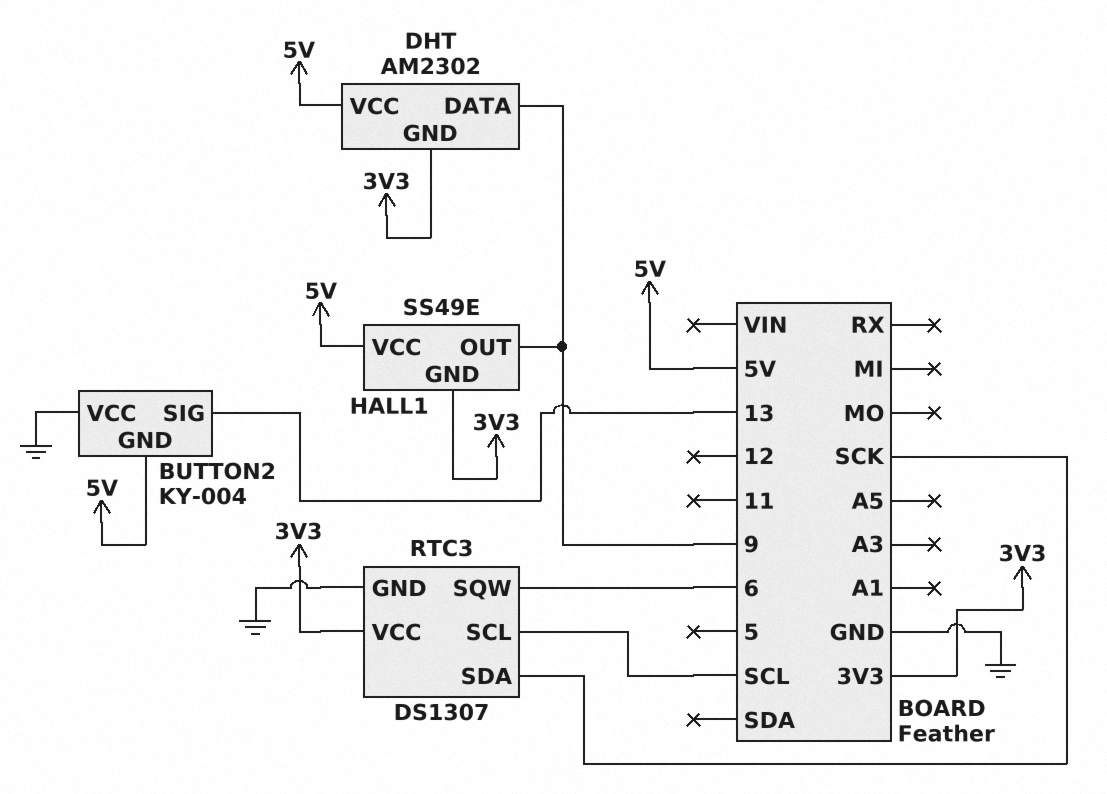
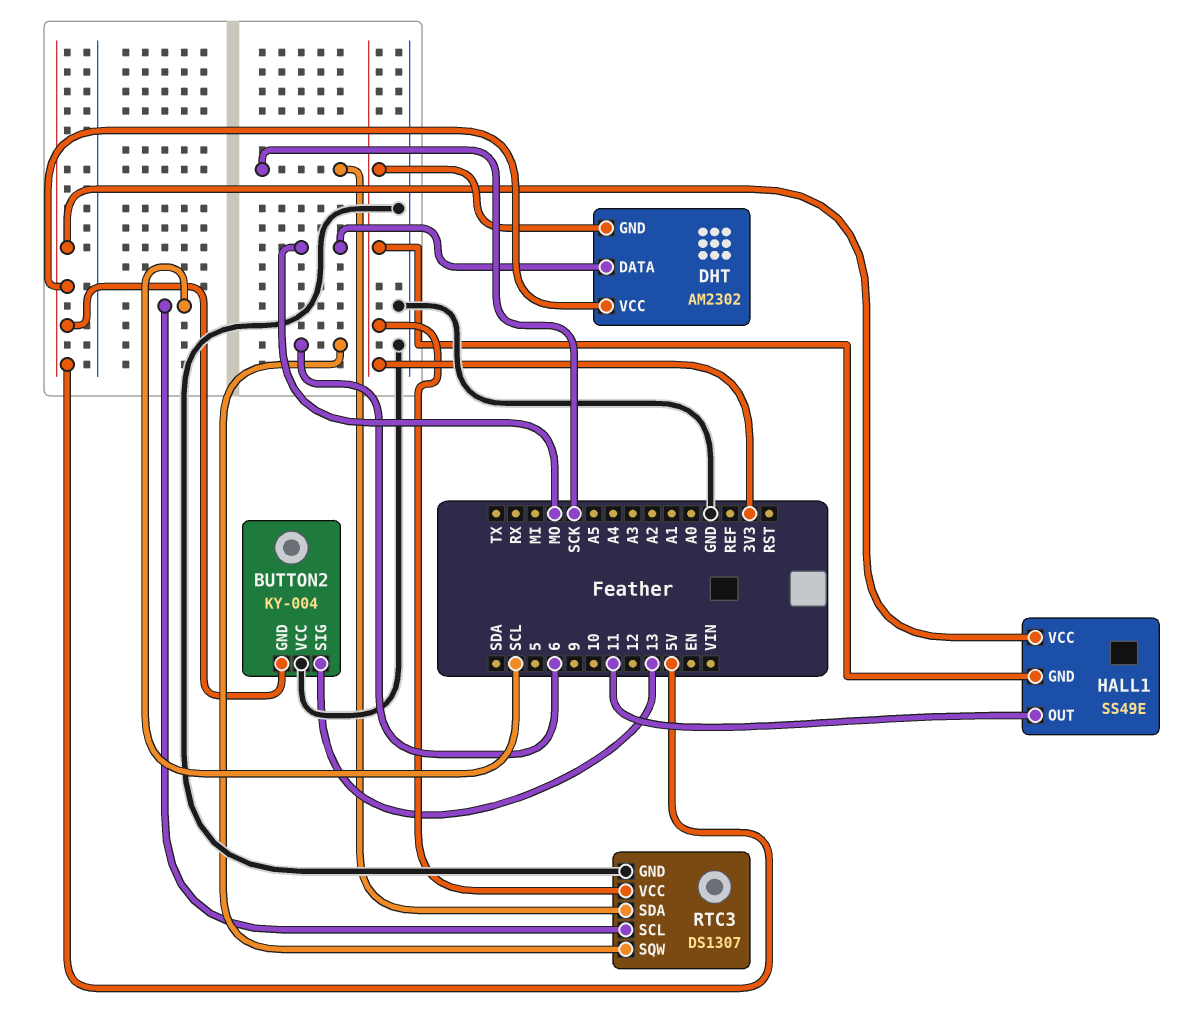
DHT pin DATA: 9 -> MO
HALL1 pin OUT: 9 -> 11

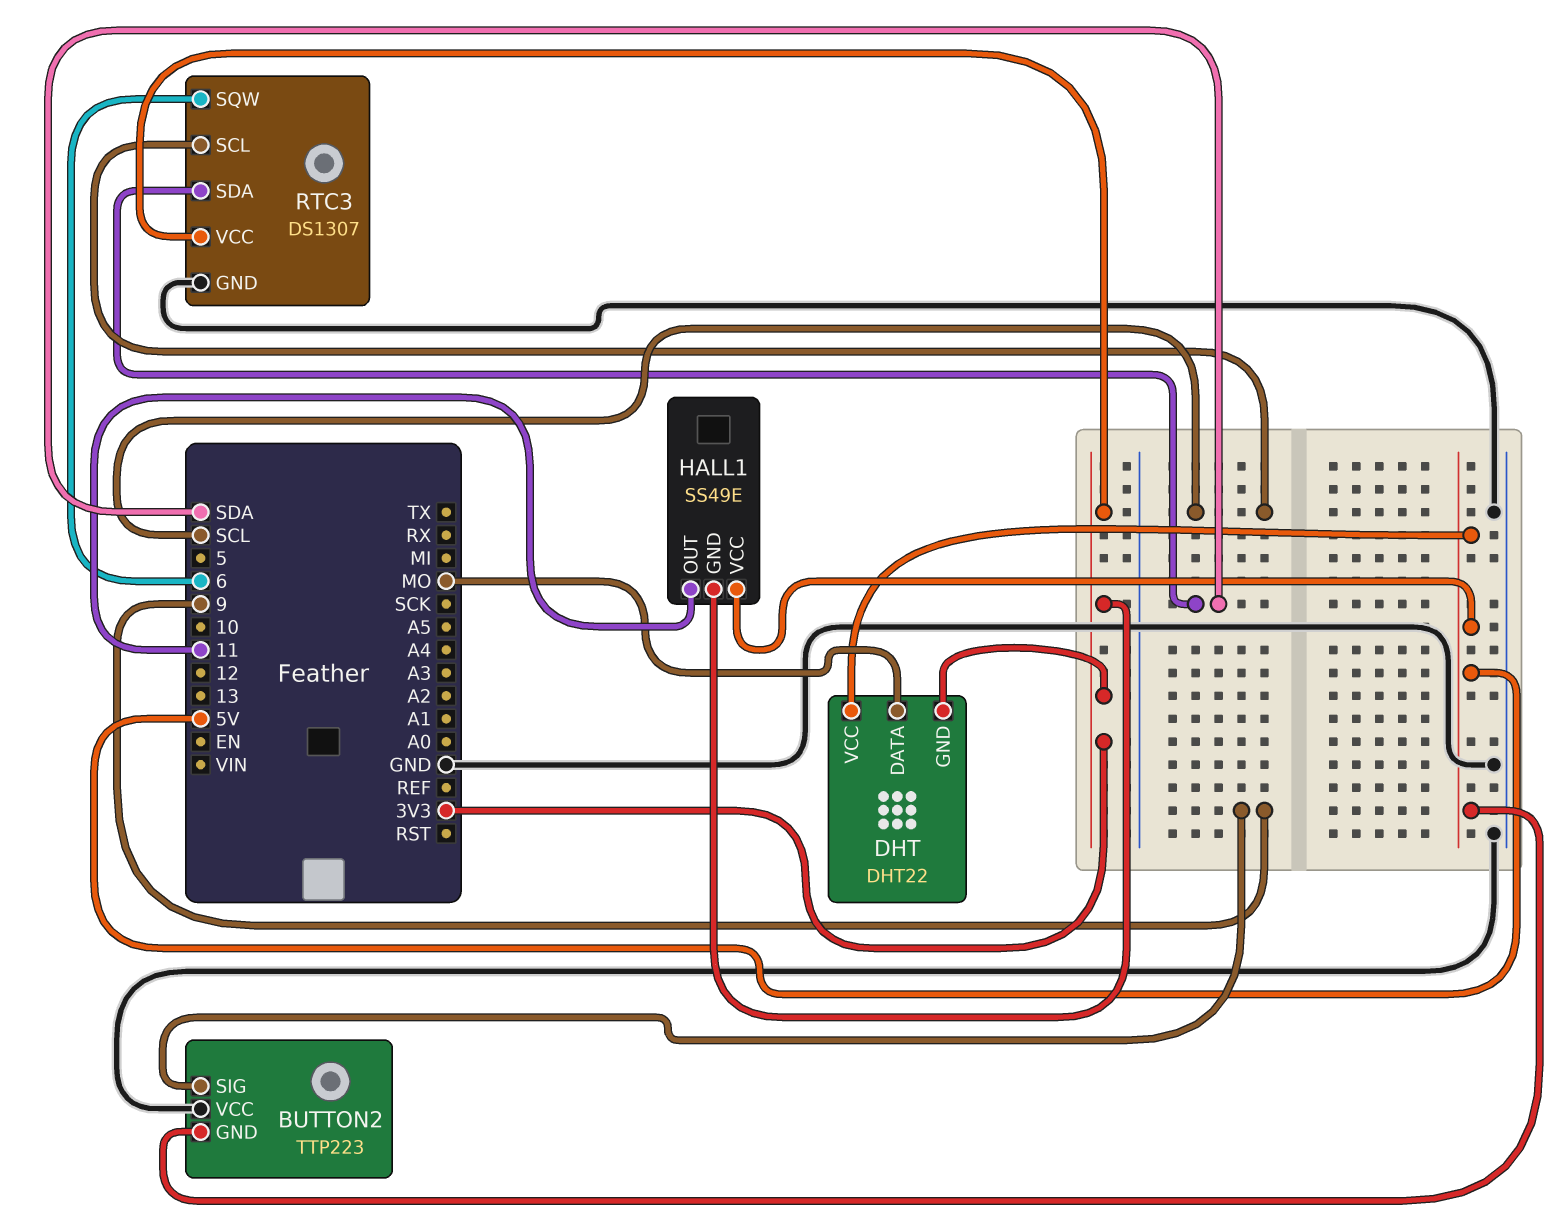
BUTTON2: KY-004 -> TTP223
BUTTON2 pin SIG: 13 -> 9
DHT: AM2302 -> DHT22
RTC3 pin SDA: SCK -> SDA

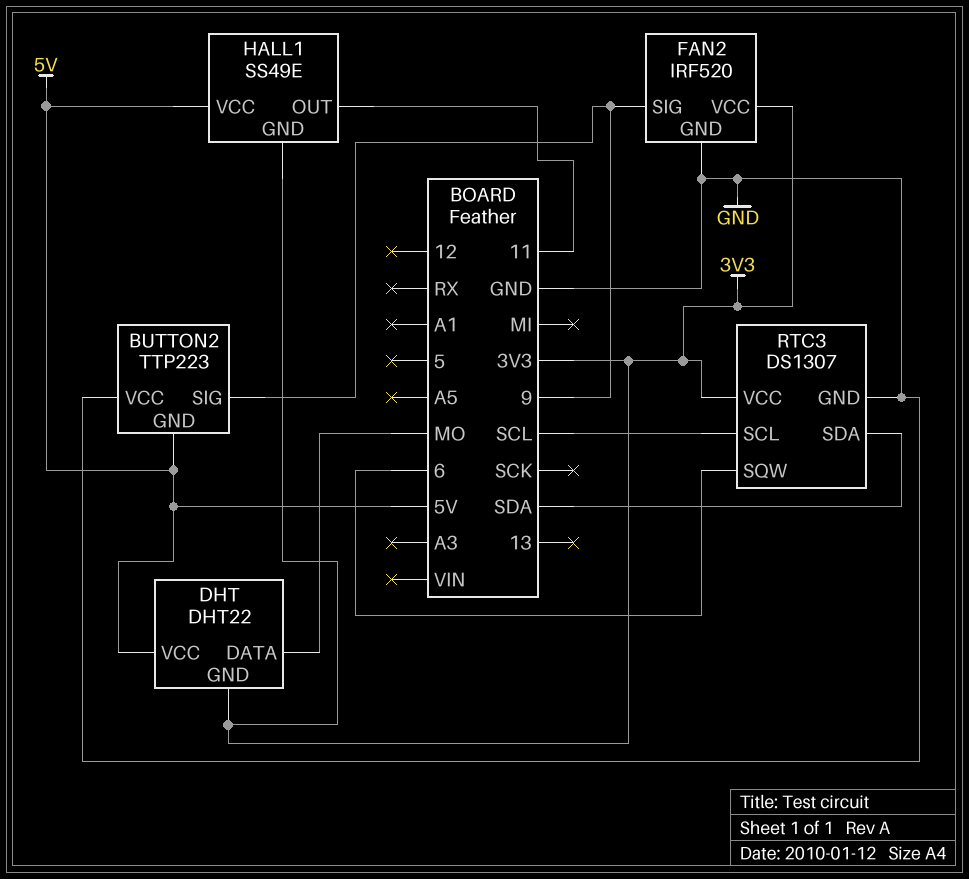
FAN2: none -> IRF520
FAN2 pin GND: none -> GND
FAN2 pin SIG: none -> 9
FAN2 pin VCC: none -> 3V3

